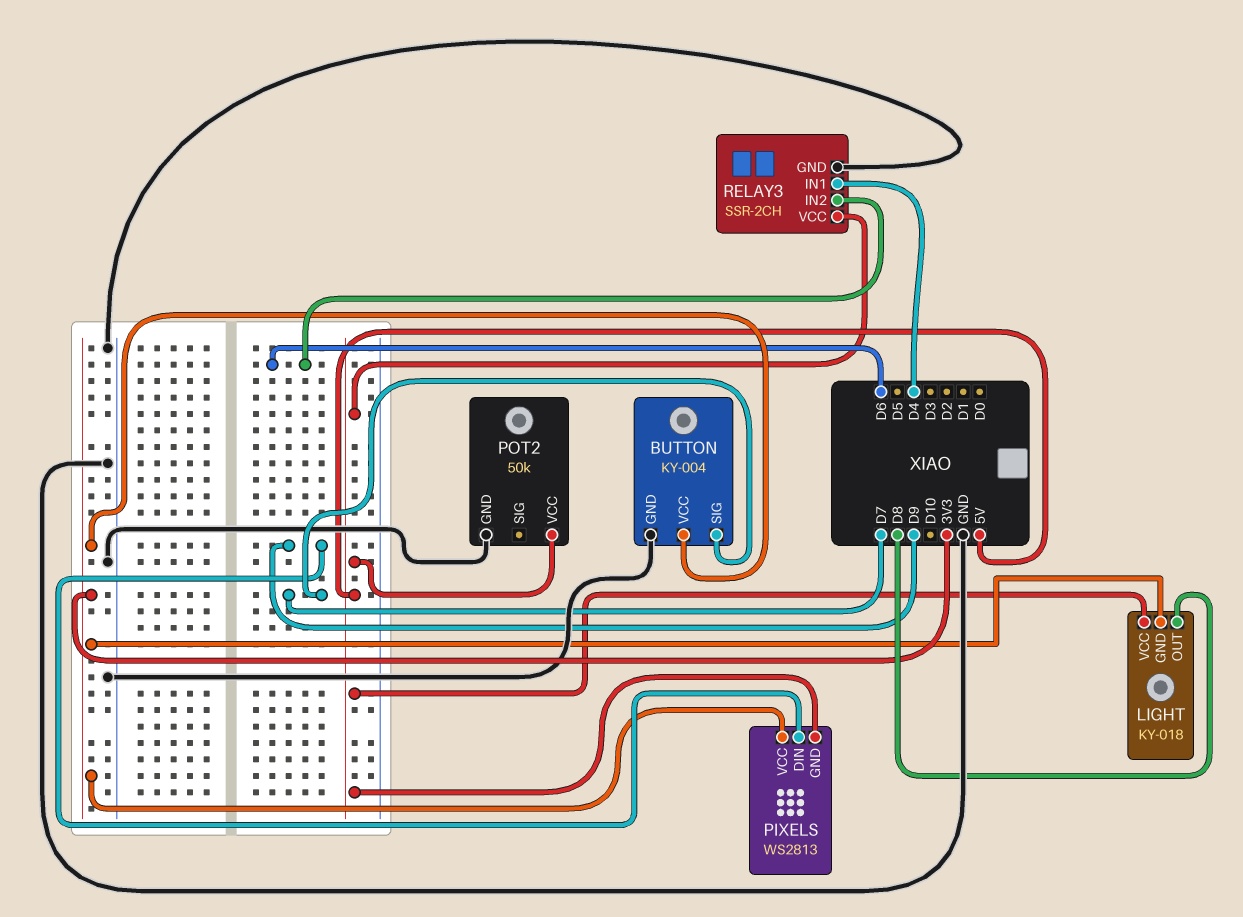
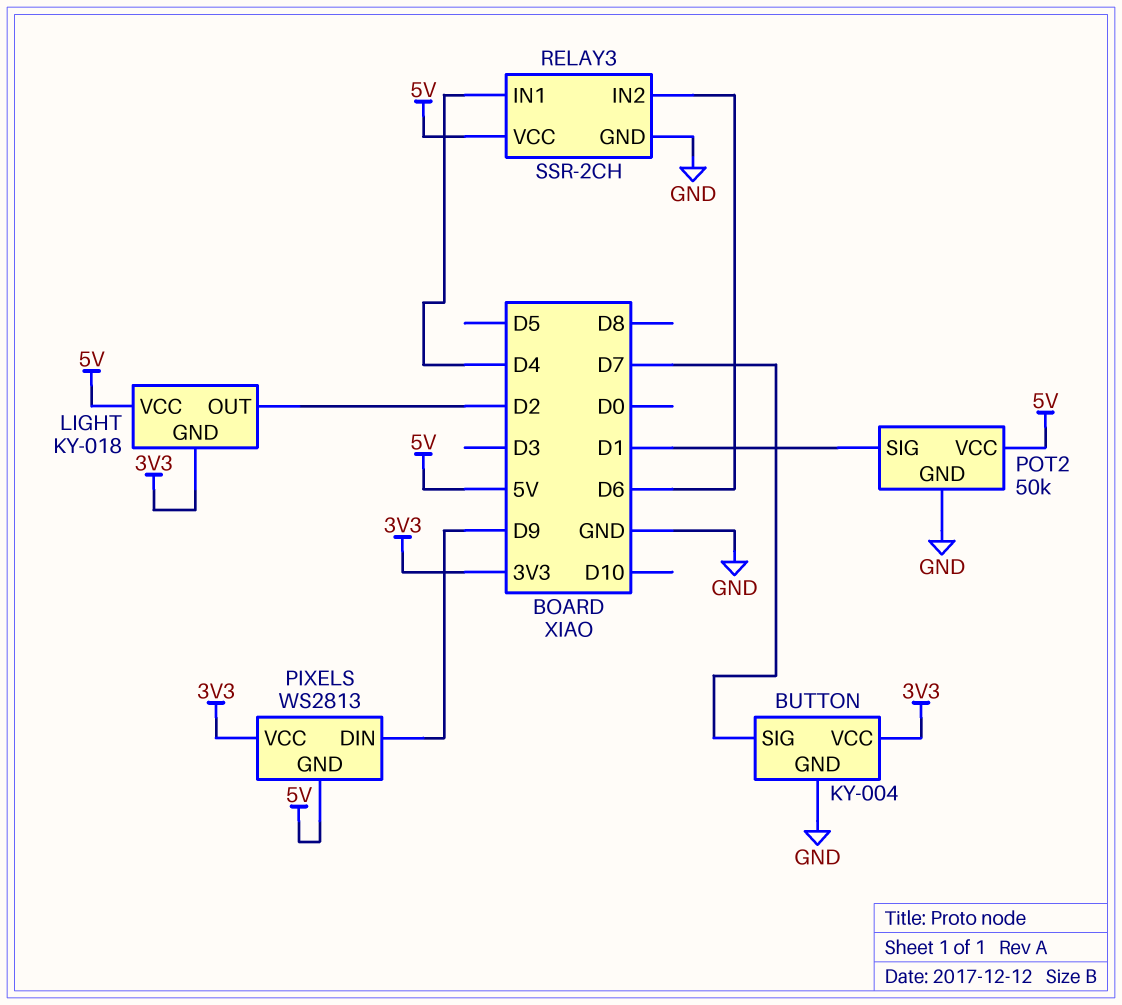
LIGHT pin OUT: D8 -> D2
POT2 pin SIG: none -> D1

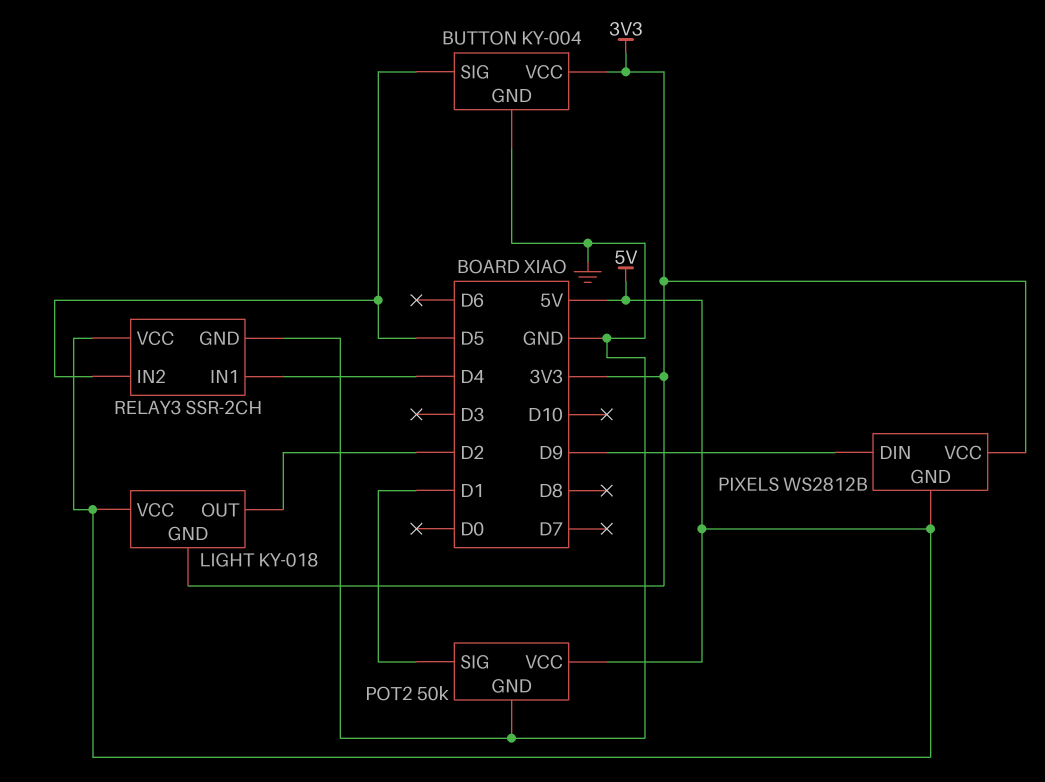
BUTTON pin SIG: D7 -> D5
PIXELS: WS2813 -> WS2812B
RELAY3 pin IN2: D6 -> D5

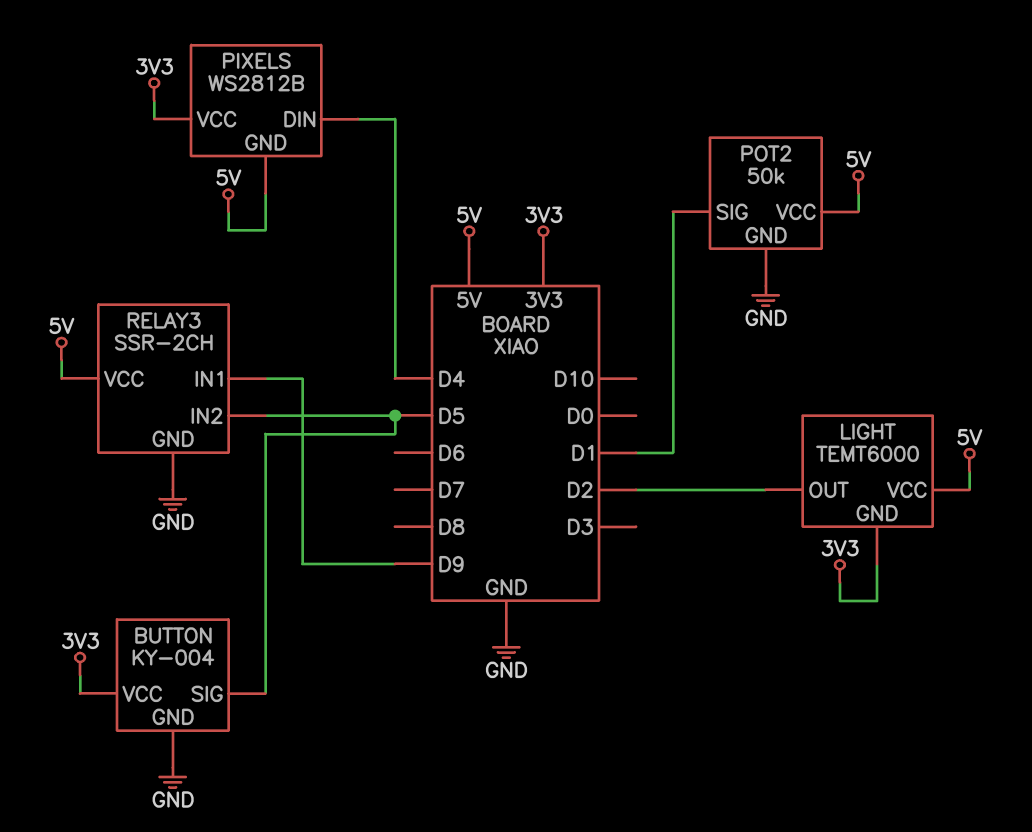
LIGHT: KY-018 -> TEMT6000
PIXELS pin DIN: D9 -> D4
RELAY3 pin IN1: D4 -> D9

